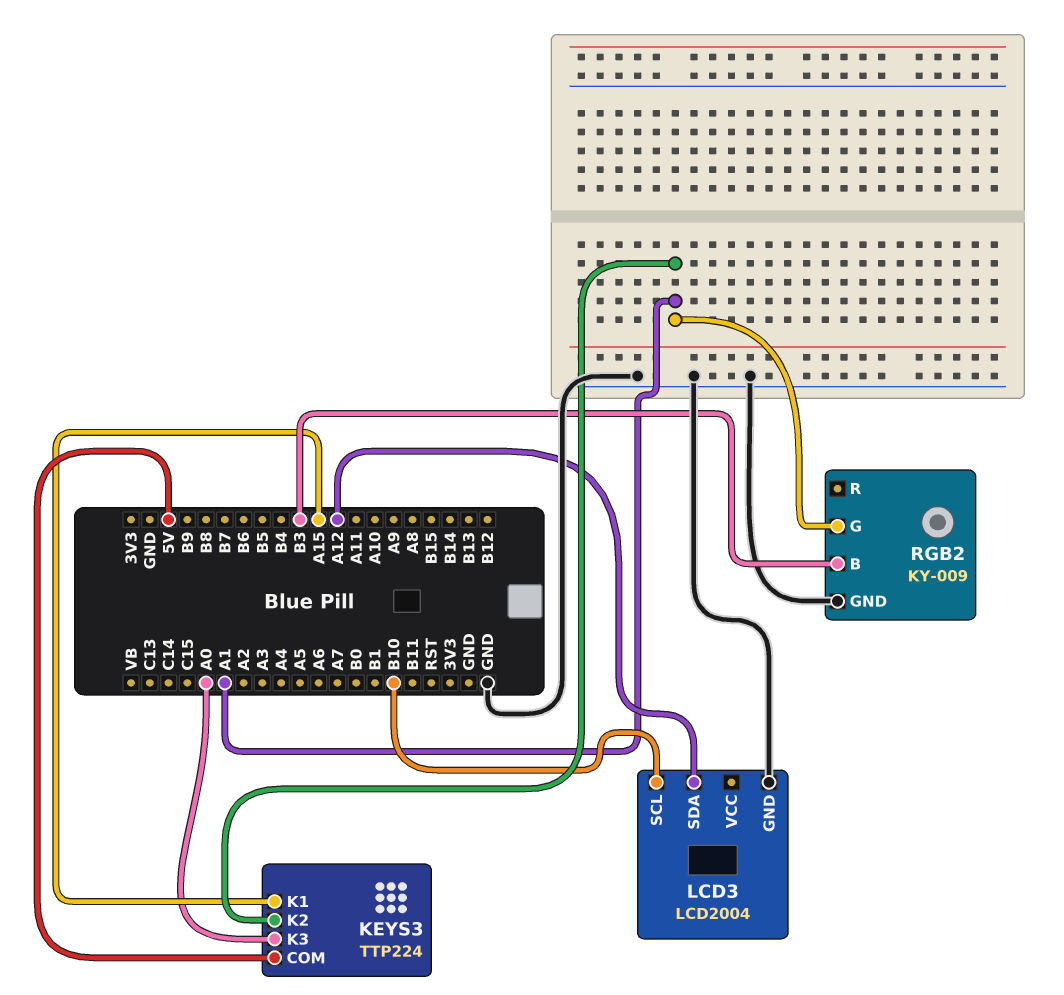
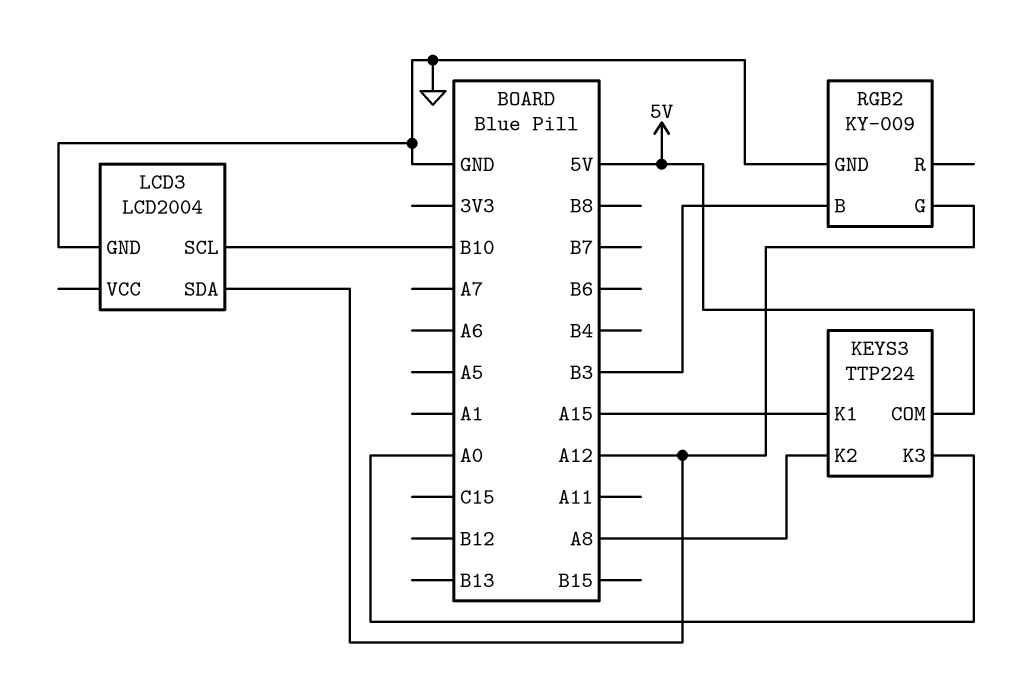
KEYS3 pin K2: A1 -> A8
RGB2 pin G: A1 -> A12

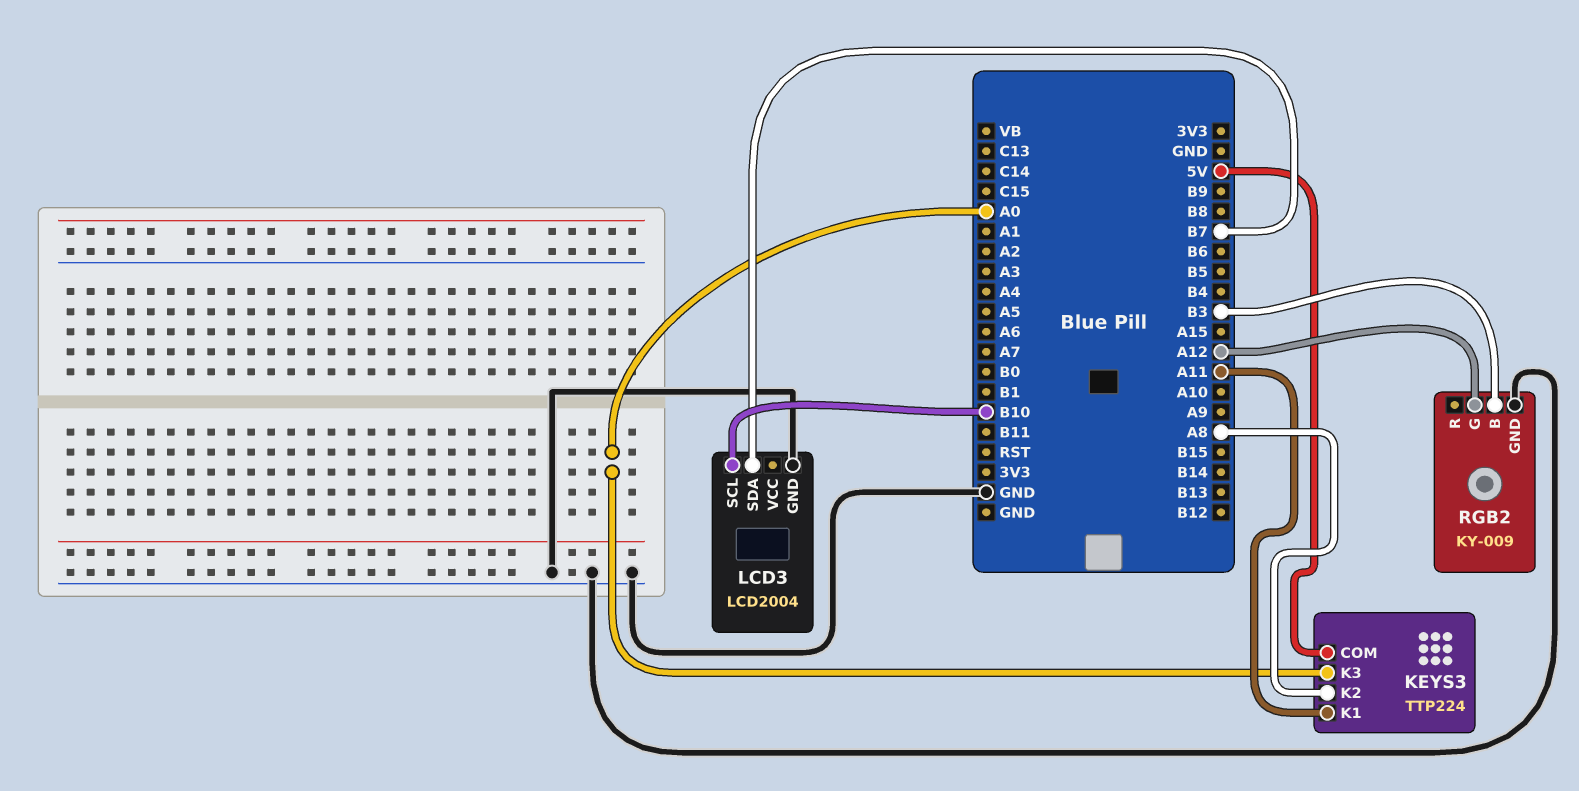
KEYS3 pin K1: A15 -> A11
LCD3 pin SDA: A12 -> B7

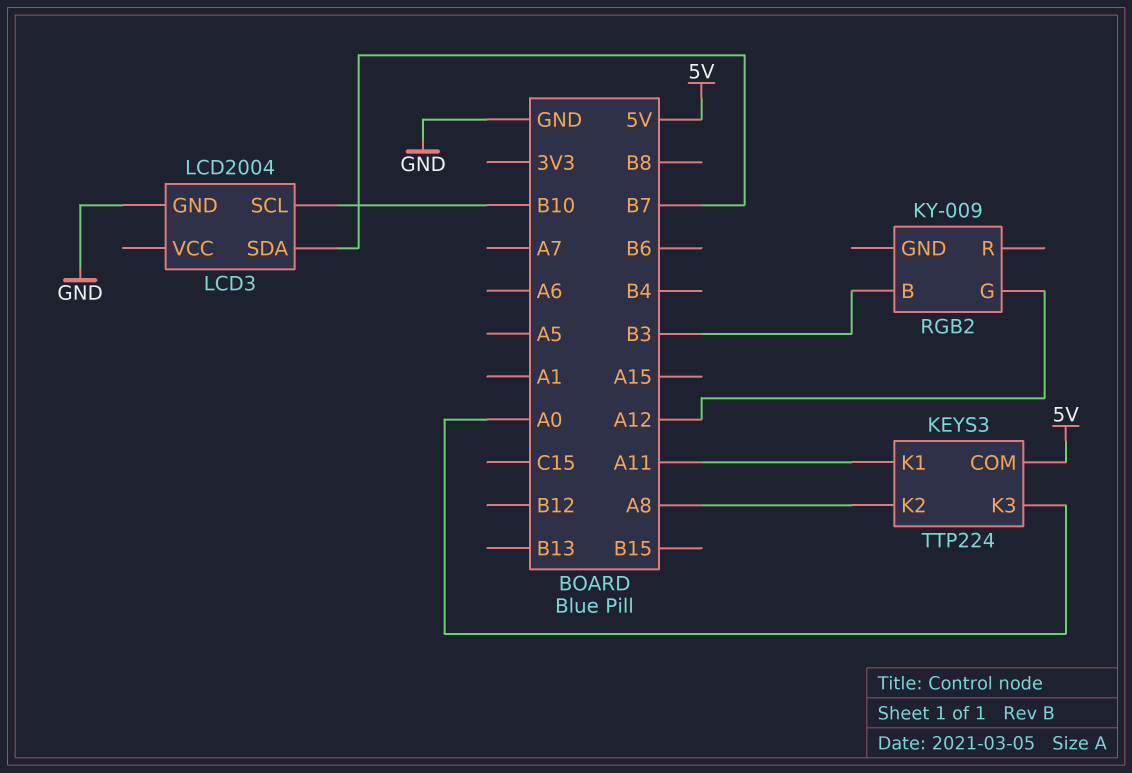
RGB2 pin GND: GND -> none

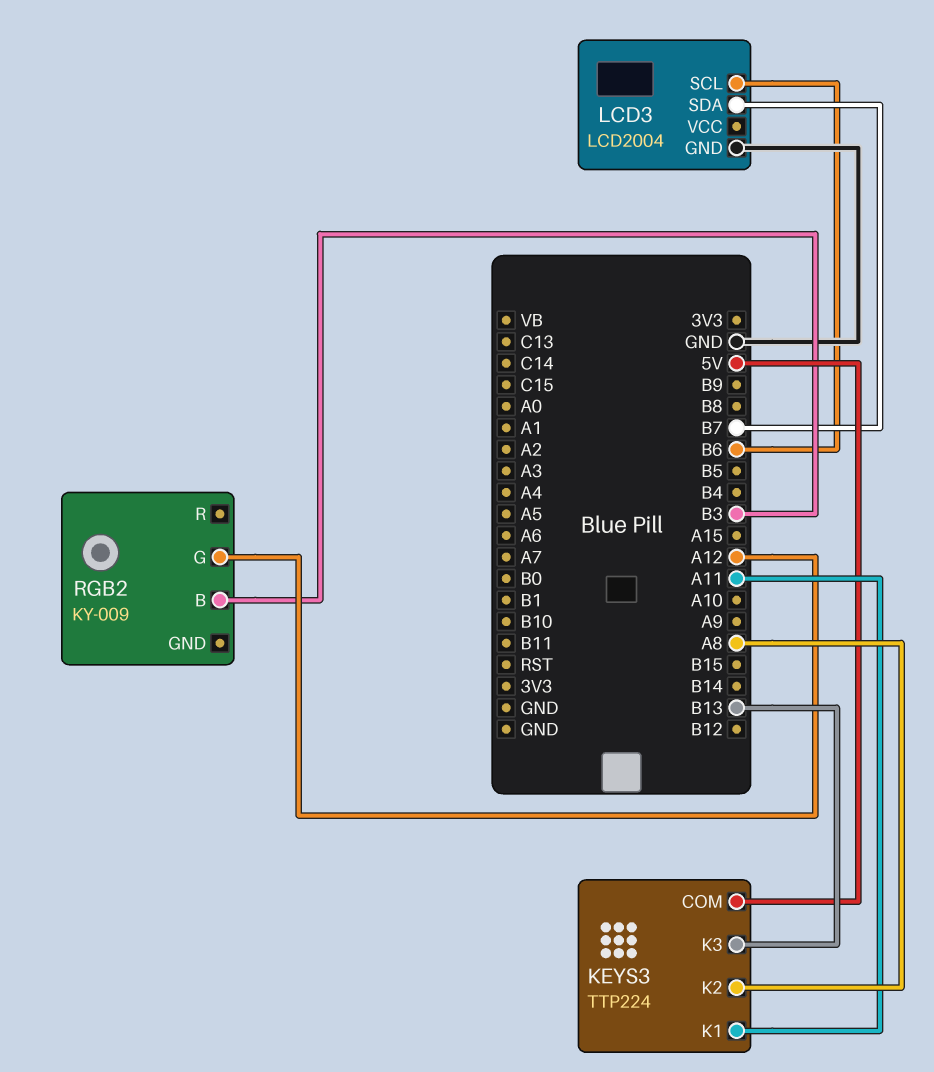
KEYS3 pin K3: A0 -> B13
LCD3 pin SCL: B10 -> B6

